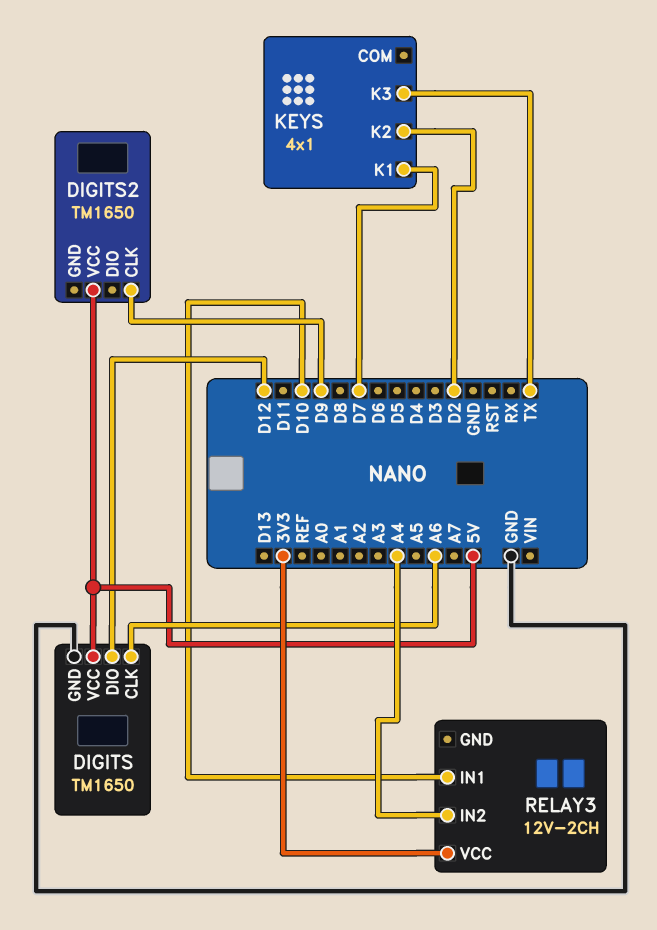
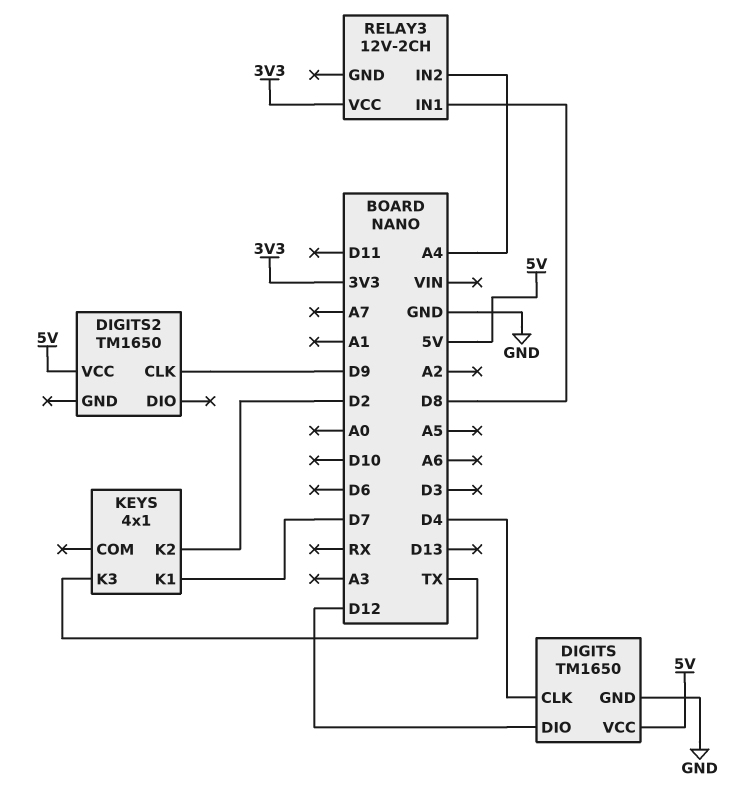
DIGITS pin CLK: A6 -> D4
RELAY3 pin IN1: D10 -> D8

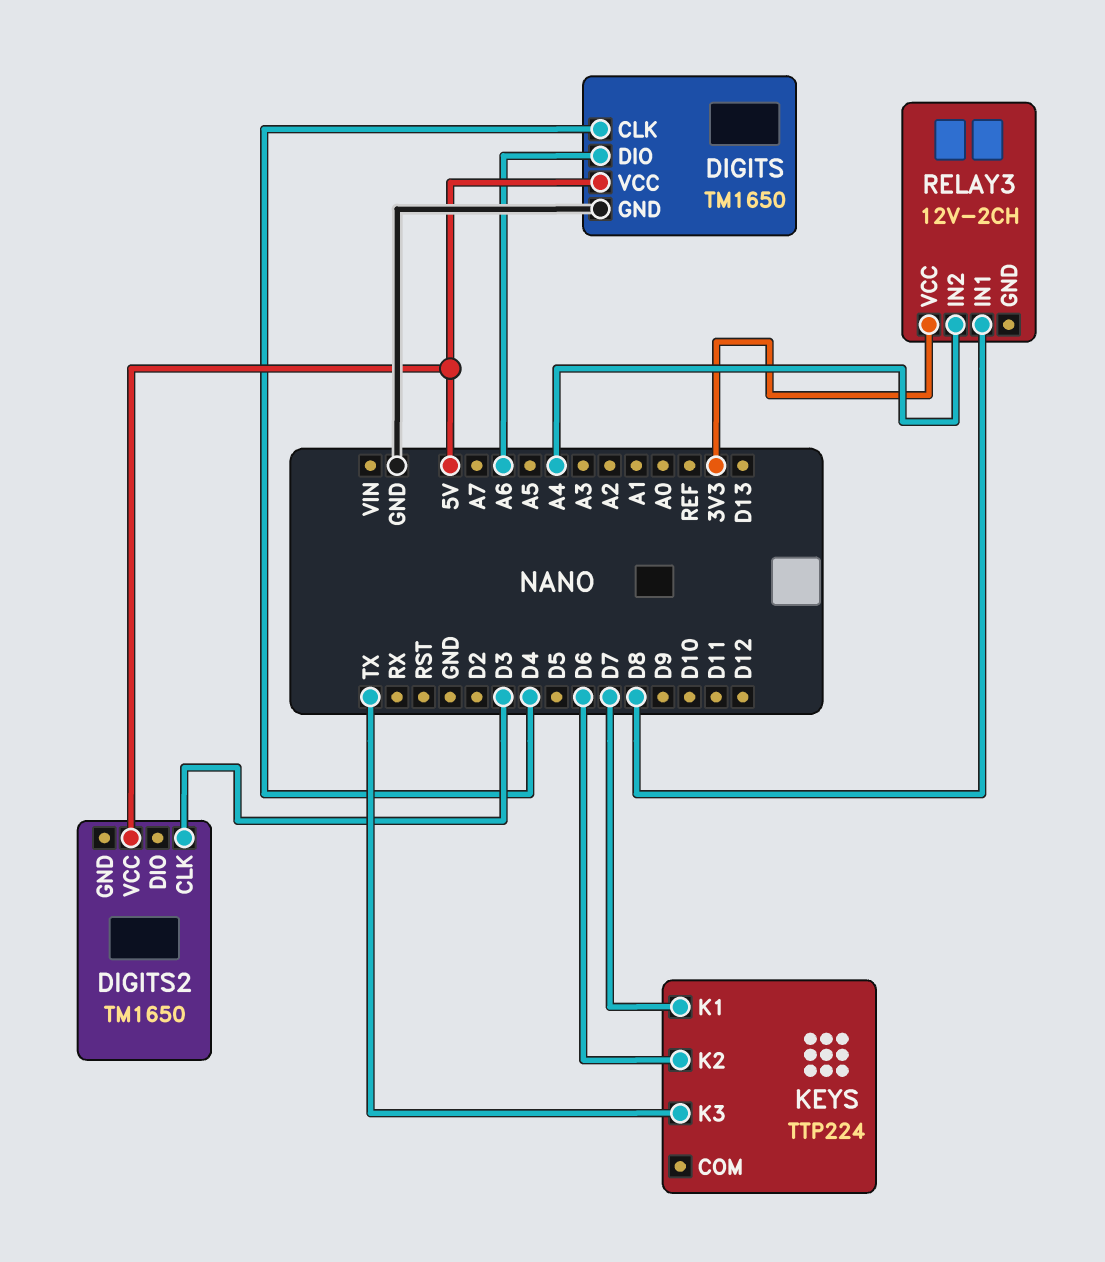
DIGITS pin DIO: D12 -> A6
DIGITS2 pin CLK: D9 -> D3
KEYS: 4x1 -> TTP224
KEYS pin K2: D2 -> D6

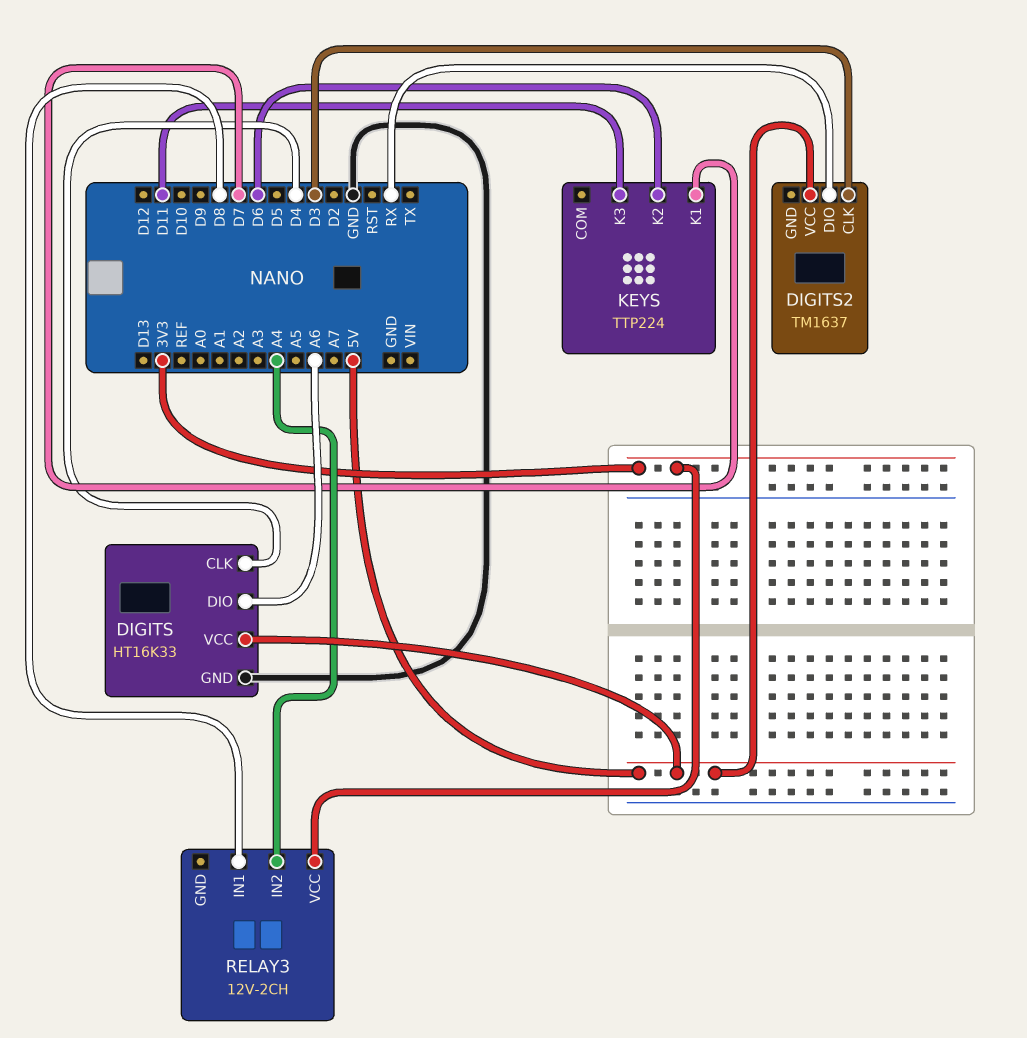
DIGITS: TM1650 -> HT16K33
DIGITS2: TM1650 -> TM1637
DIGITS2 pin DIO: none -> RX
KEYS pin K3: TX -> D11

